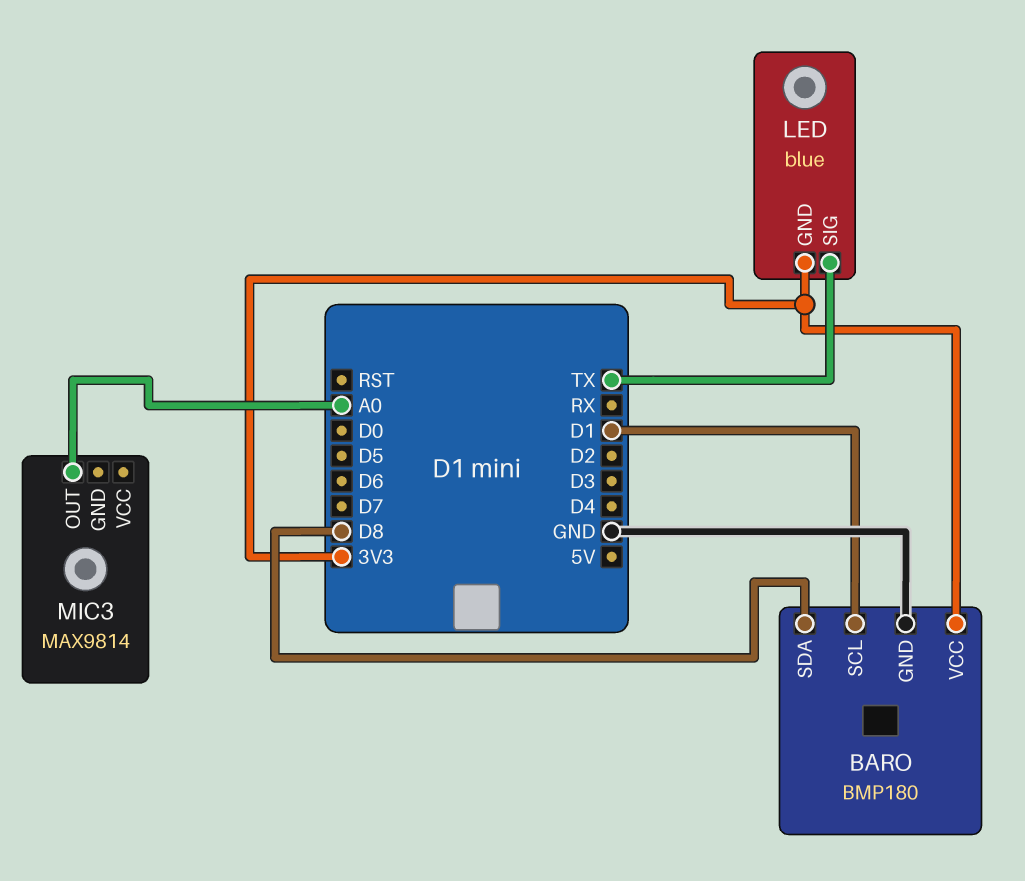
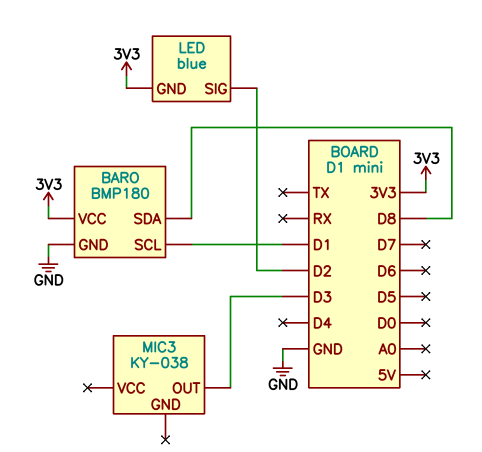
LED pin SIG: TX -> D2
MIC3: MAX9814 -> KY-038
MIC3 pin OUT: A0 -> D3

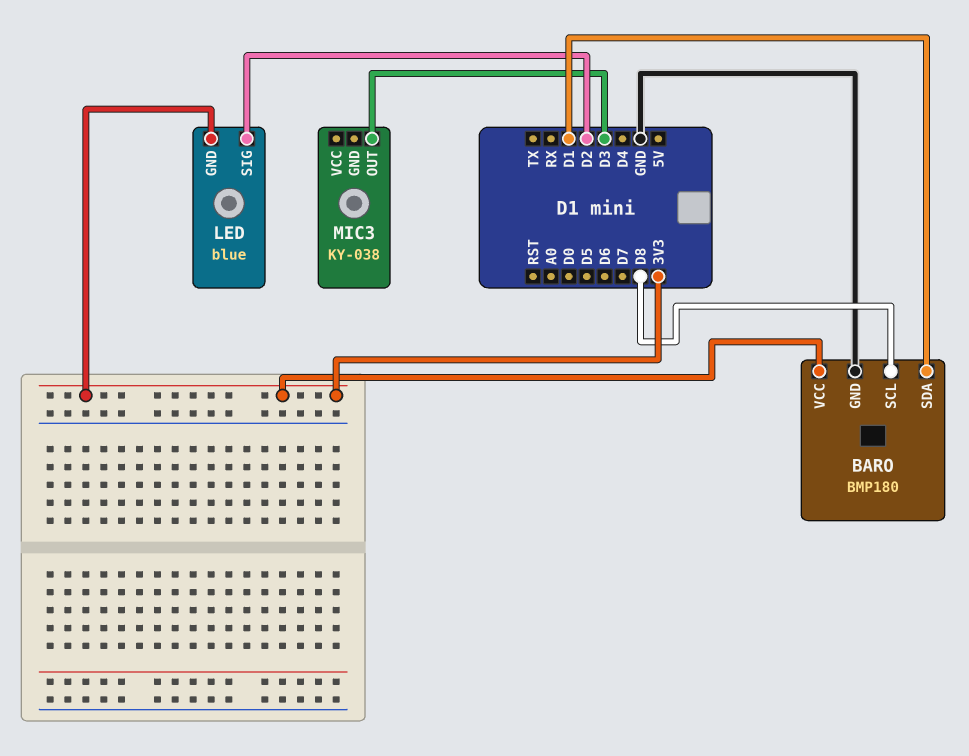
BARO pin SCL: D1 -> D8
BARO pin SDA: D8 -> D1

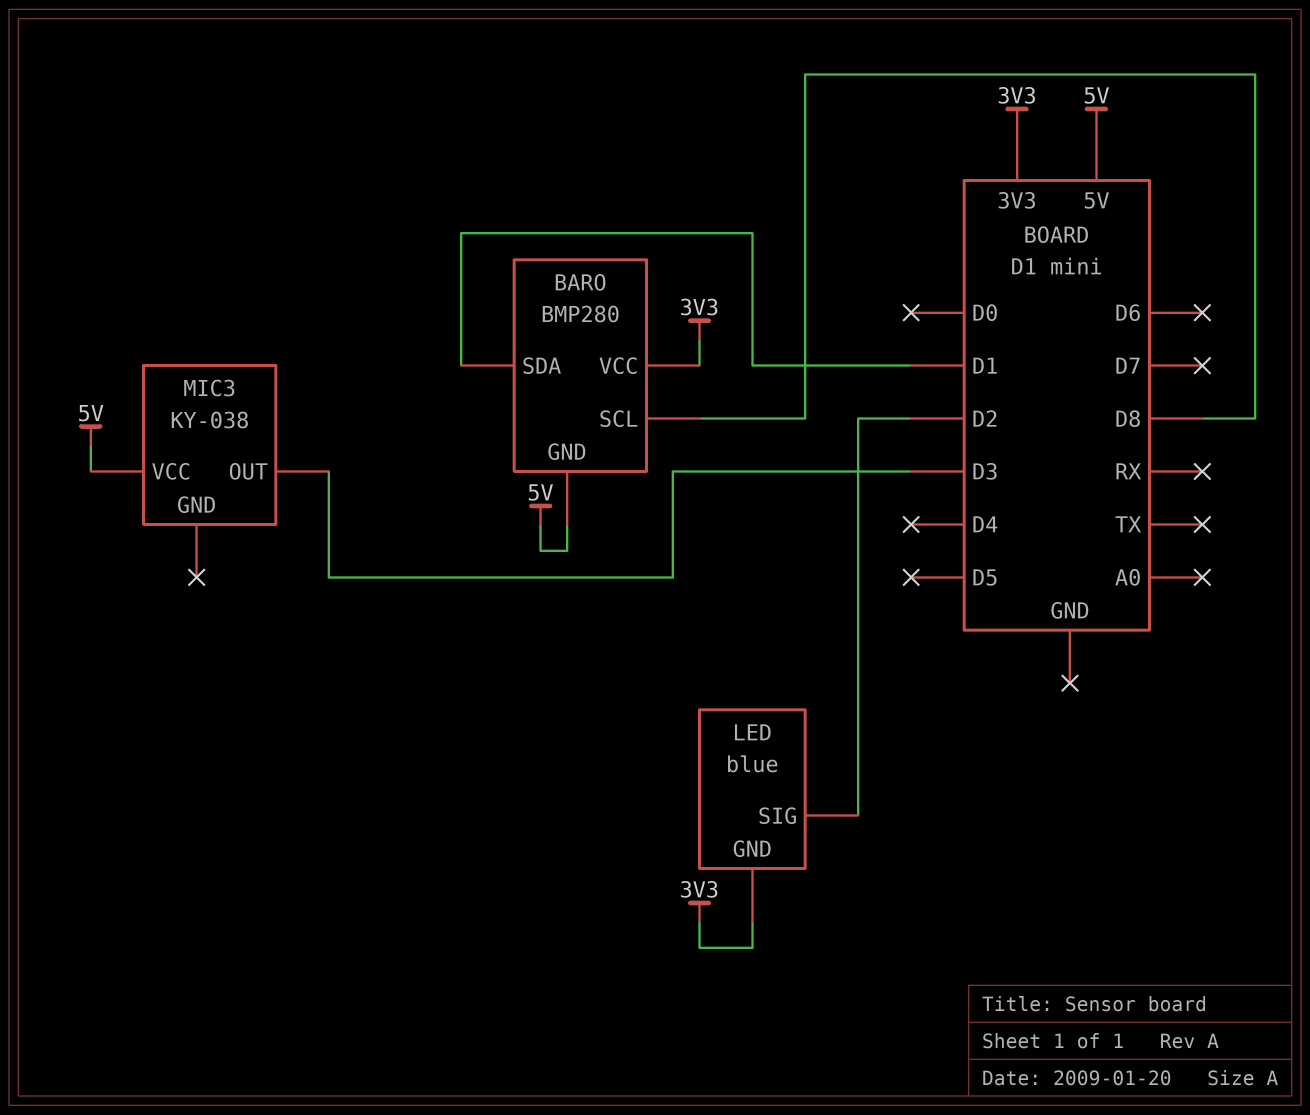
BARO: BMP180 -> BMP280
BARO pin GND: GND -> 5V
MIC3 pin VCC: none -> 5V

